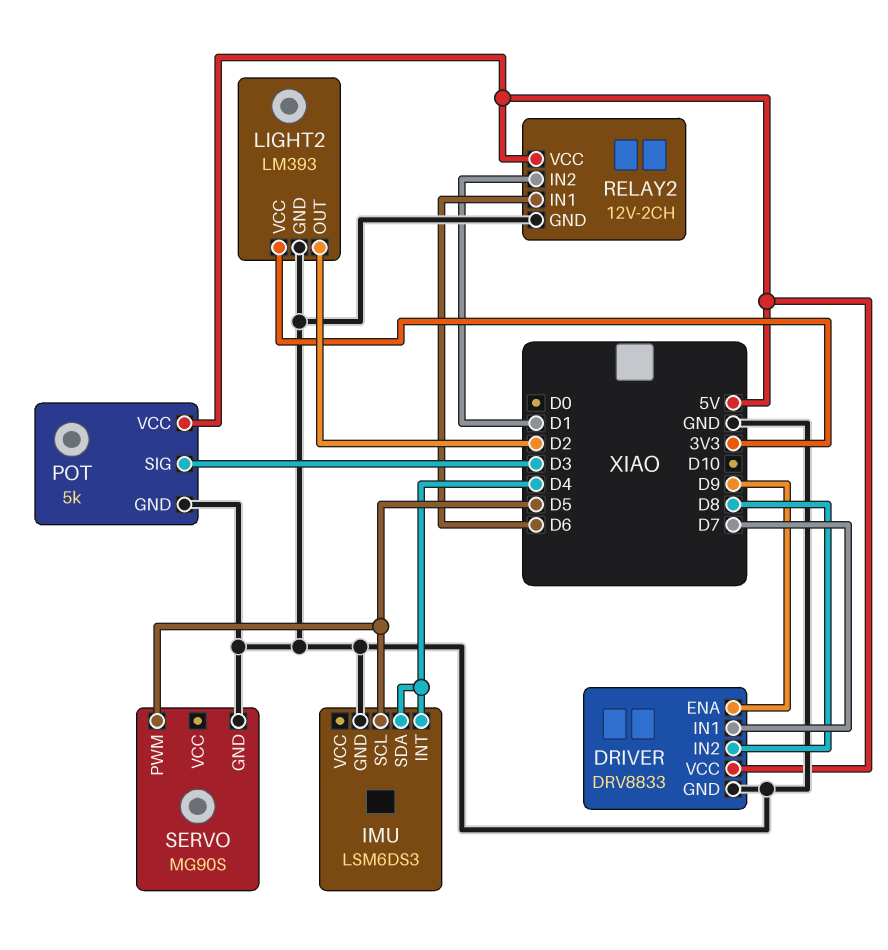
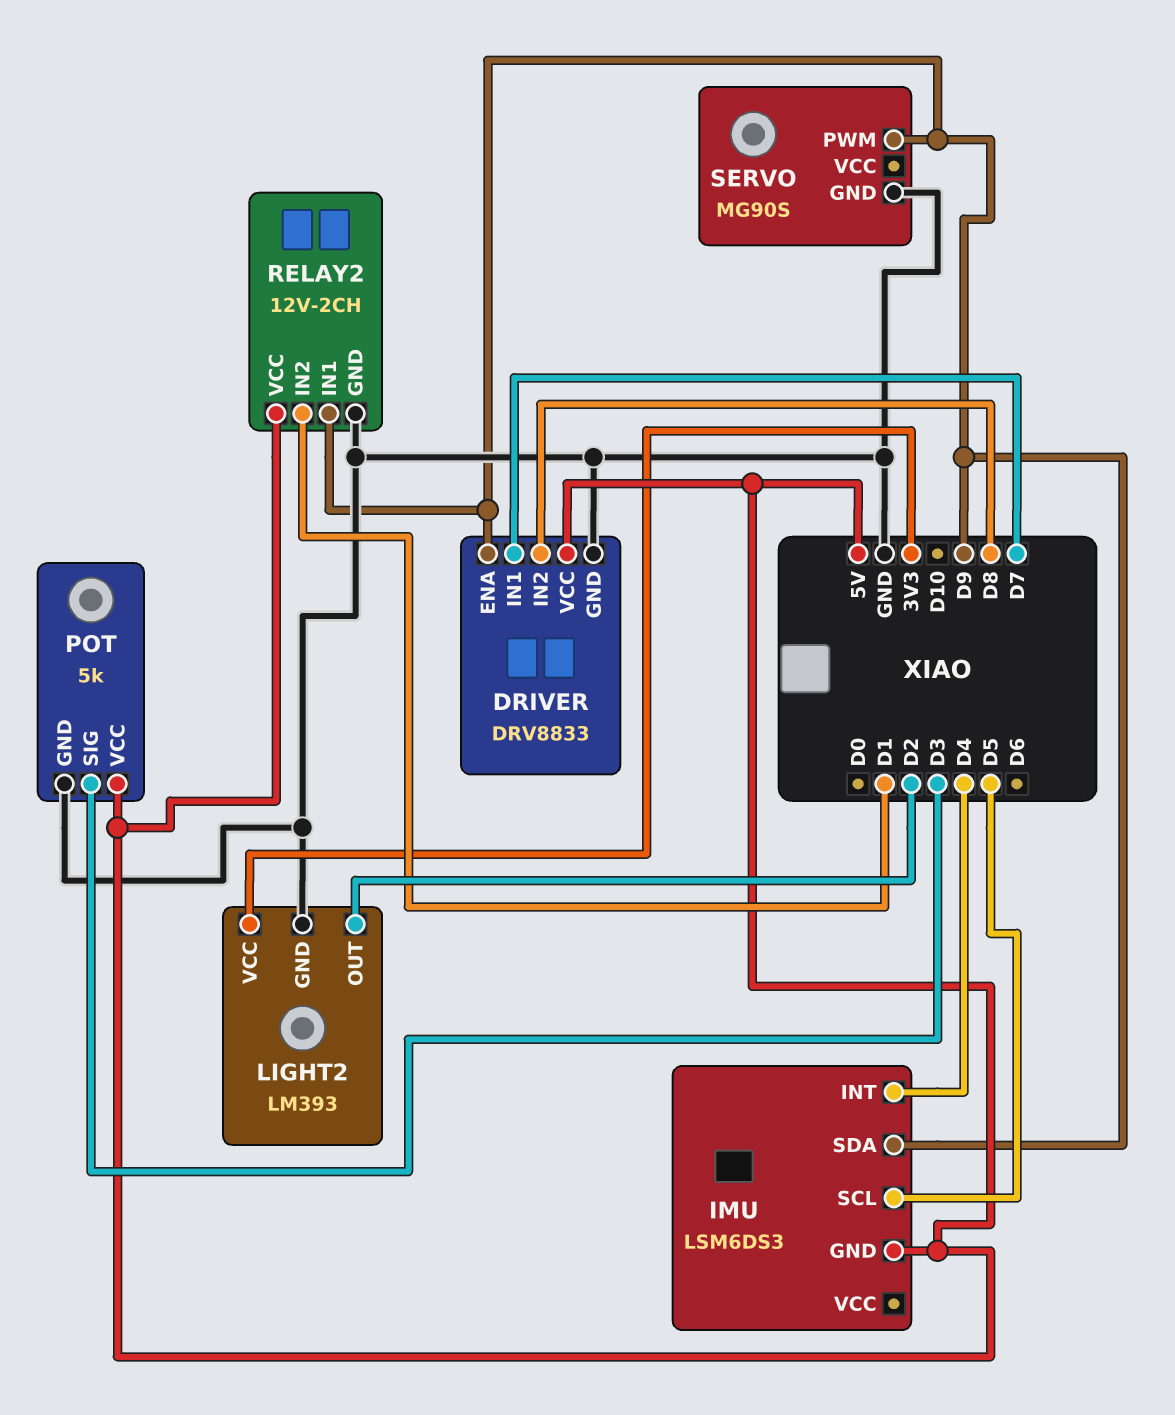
IMU pin GND: GND -> 5V
IMU pin SDA: D4 -> D9
RELAY2 pin IN1: D6 -> D9
SERVO pin PWM: D5 -> D9

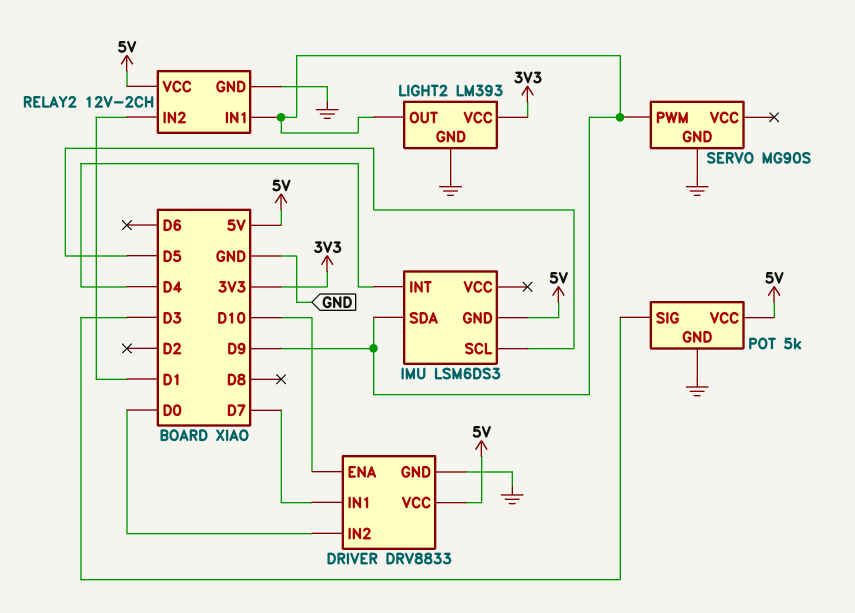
DRIVER pin ENA: D9 -> D10
DRIVER pin IN2: D8 -> D0
LIGHT2 pin OUT: D2 -> D9

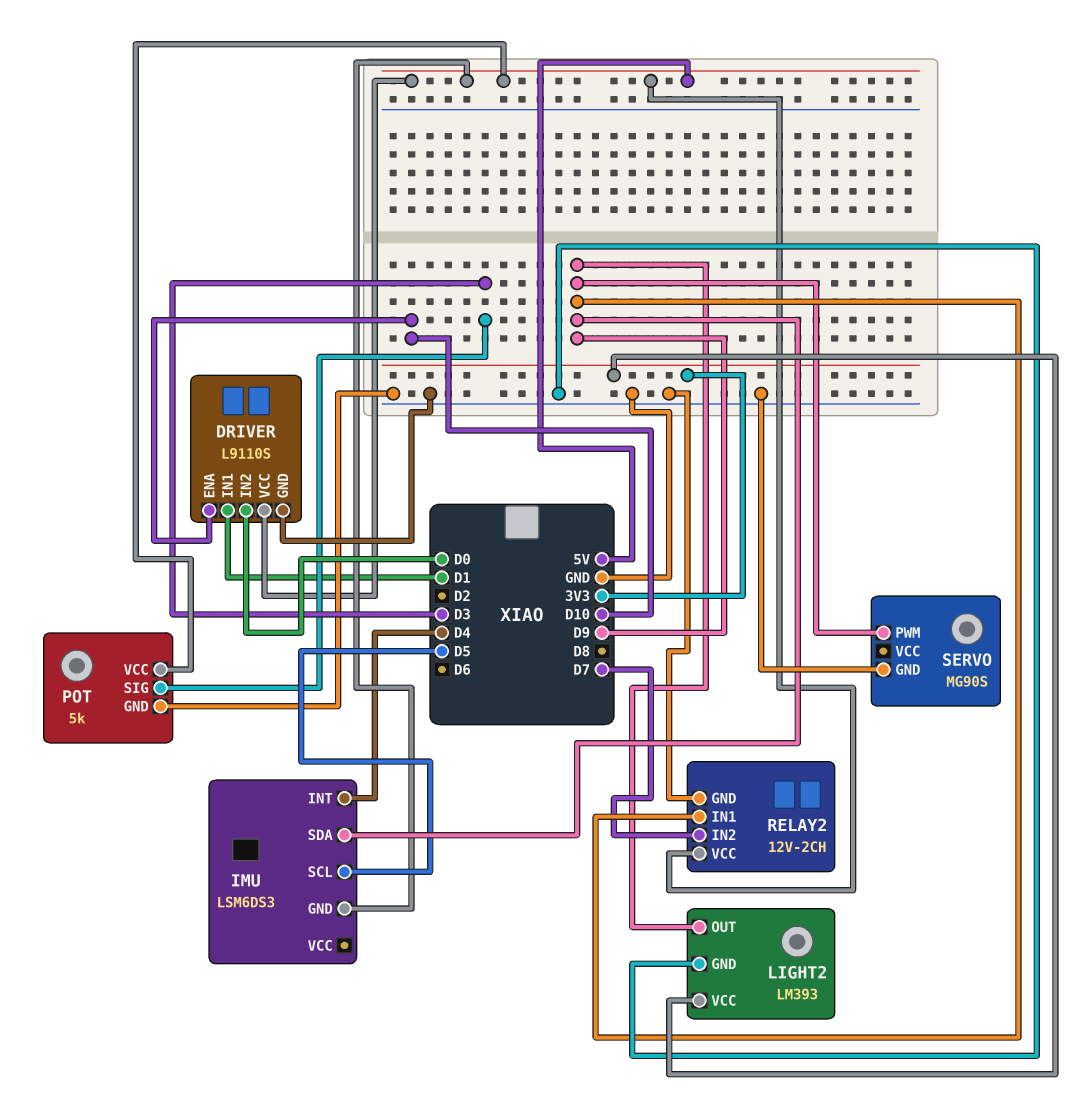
DRIVER: DRV8833 -> L9110S
DRIVER pin IN1: D7 -> D1
RELAY2 pin IN2: D1 -> D7

